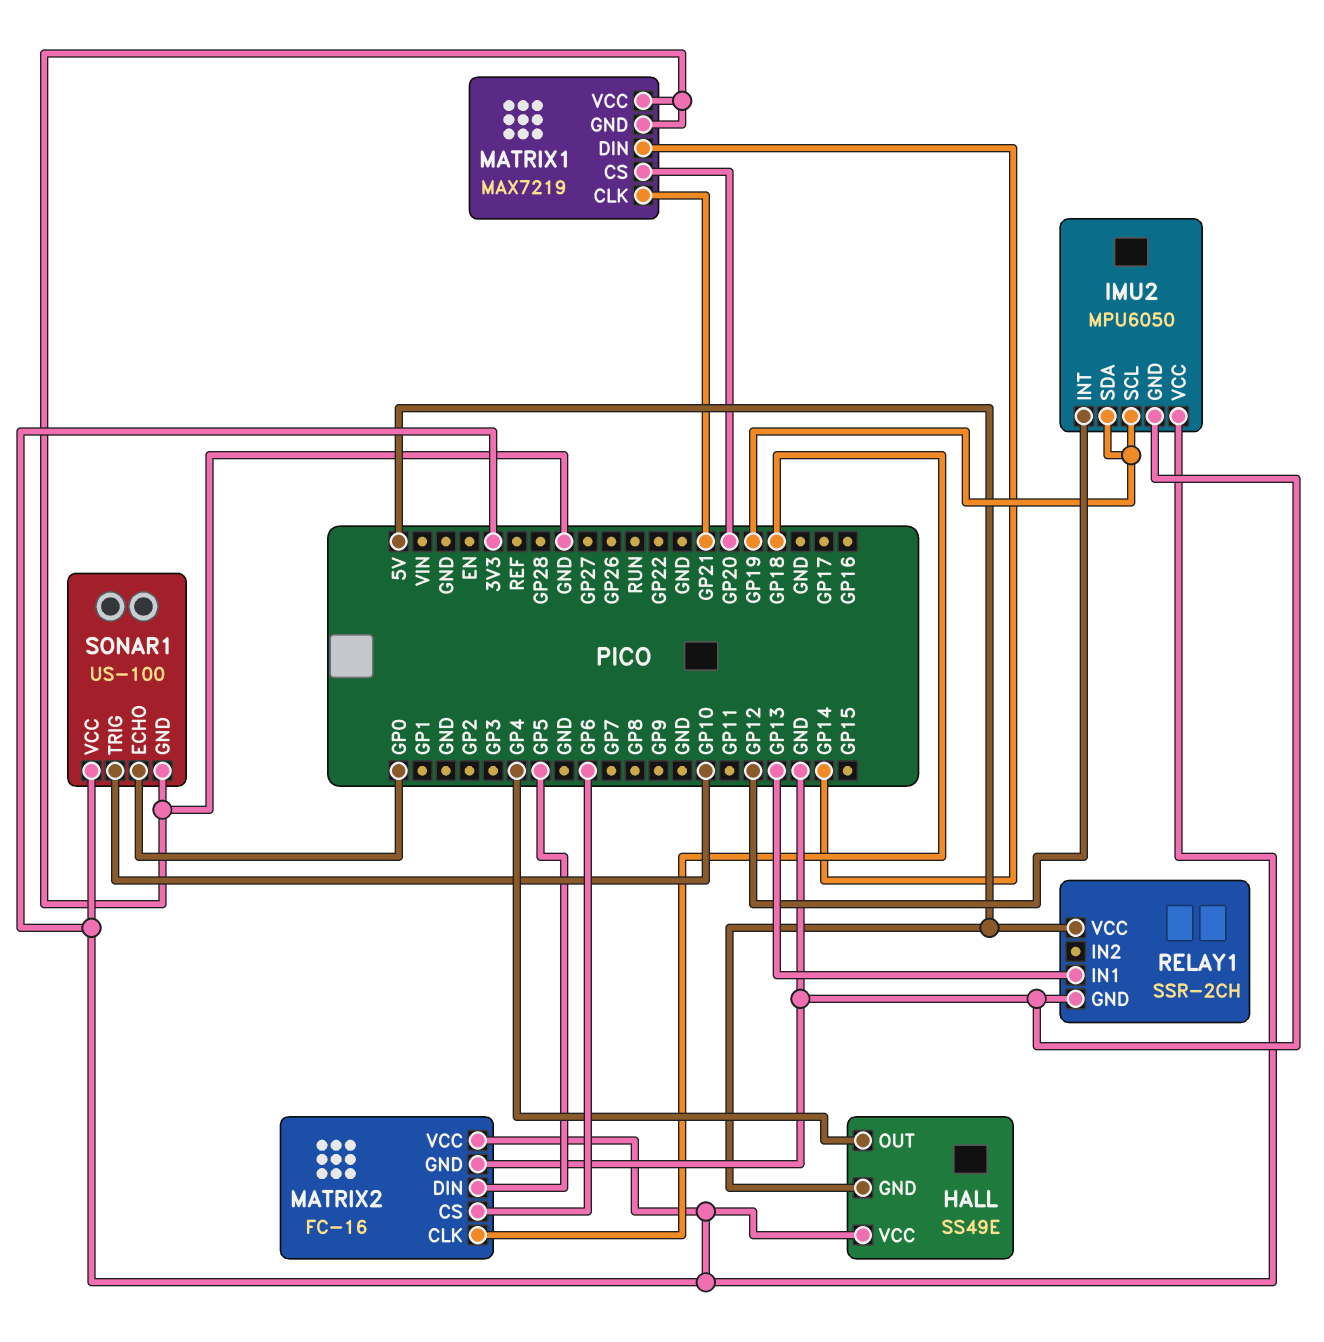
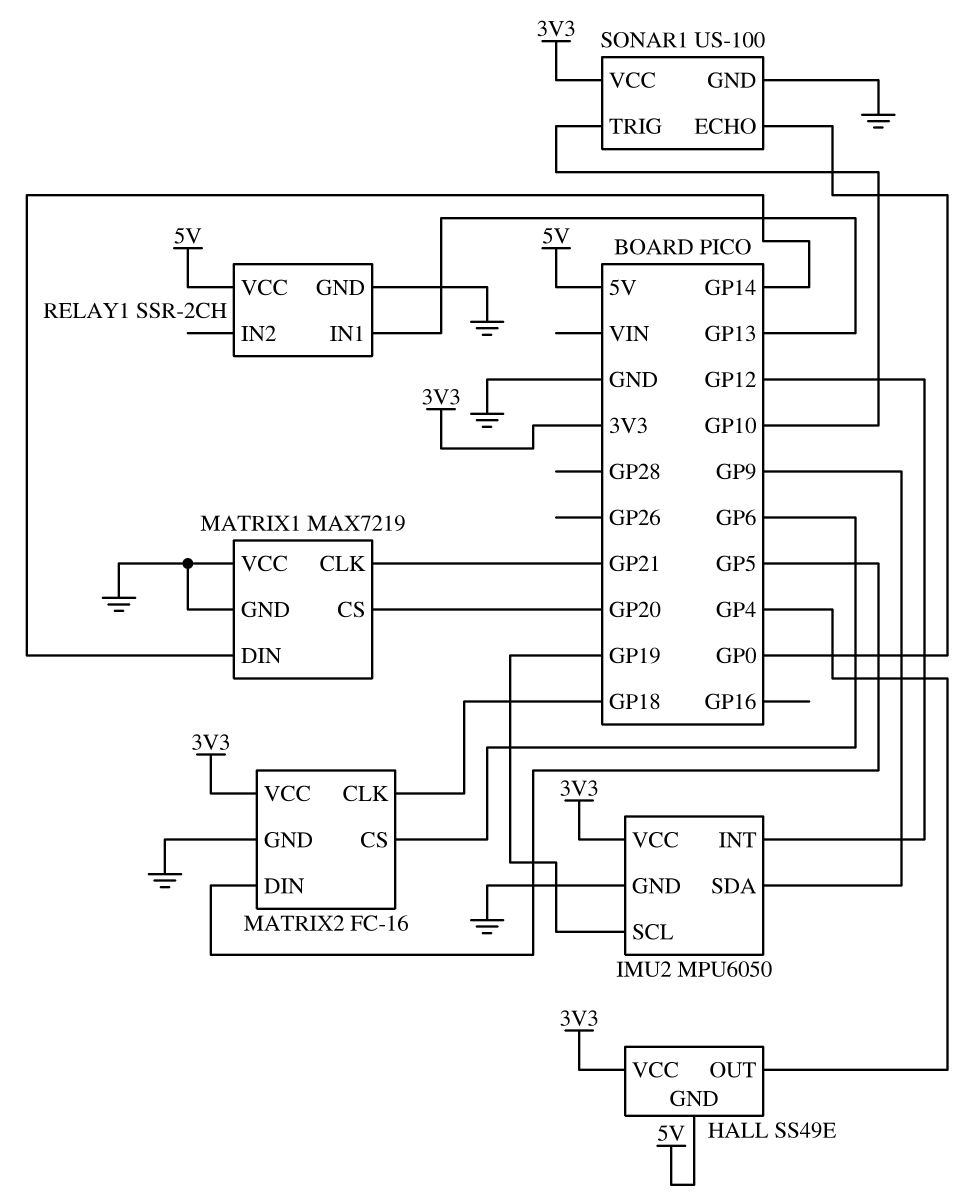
IMU2 pin SDA: GP19 -> GP9

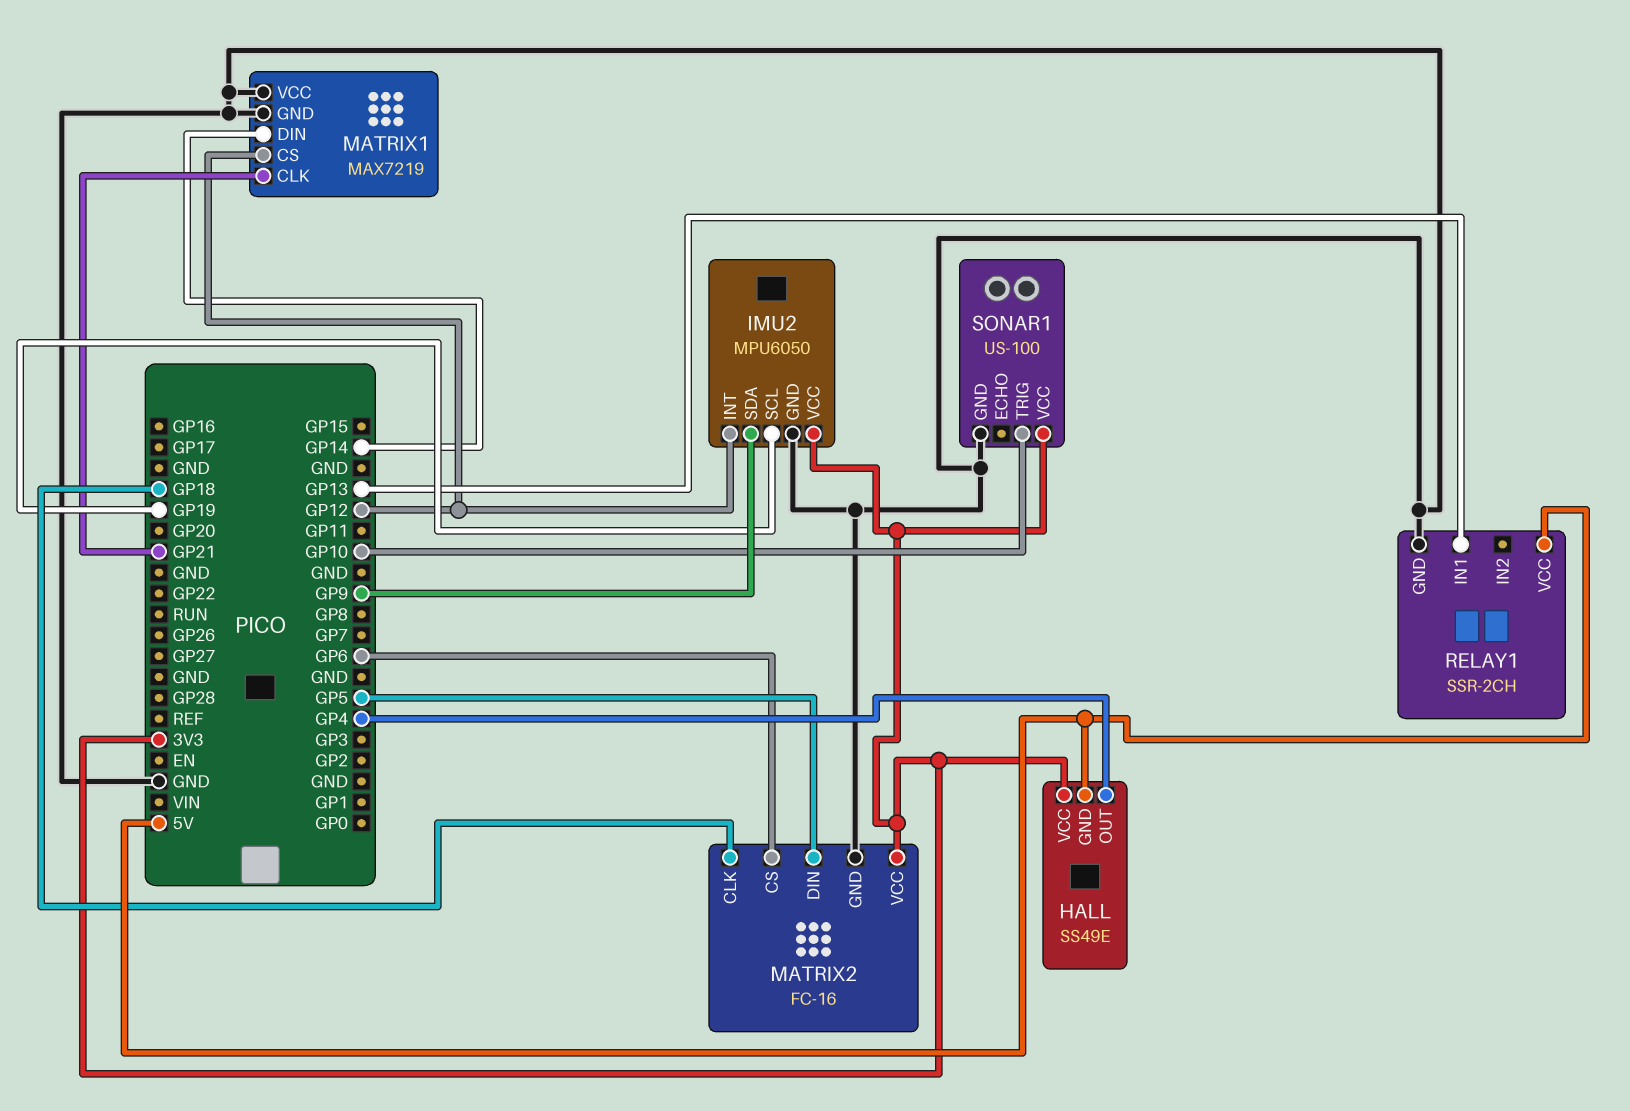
MATRIX1 pin CS: GP20 -> GP12
SONAR1 pin ECHO: GP0 -> none

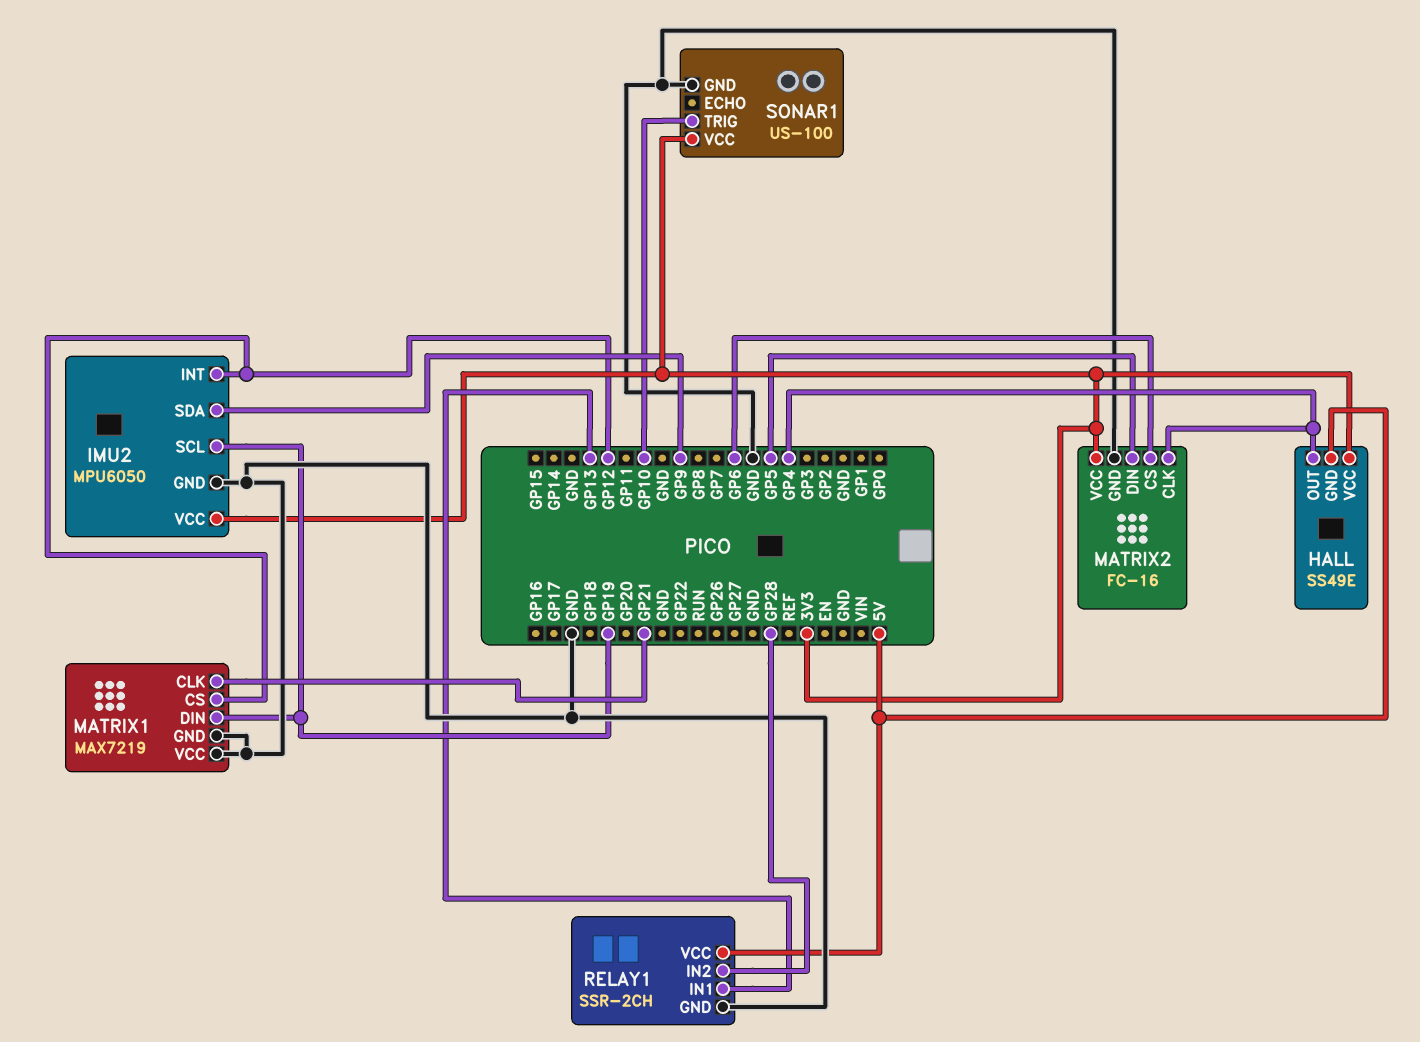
MATRIX1 pin DIN: GP14 -> GP19
MATRIX2 pin CLK: GP18 -> GP4
RELAY1 pin IN2: none -> GP28

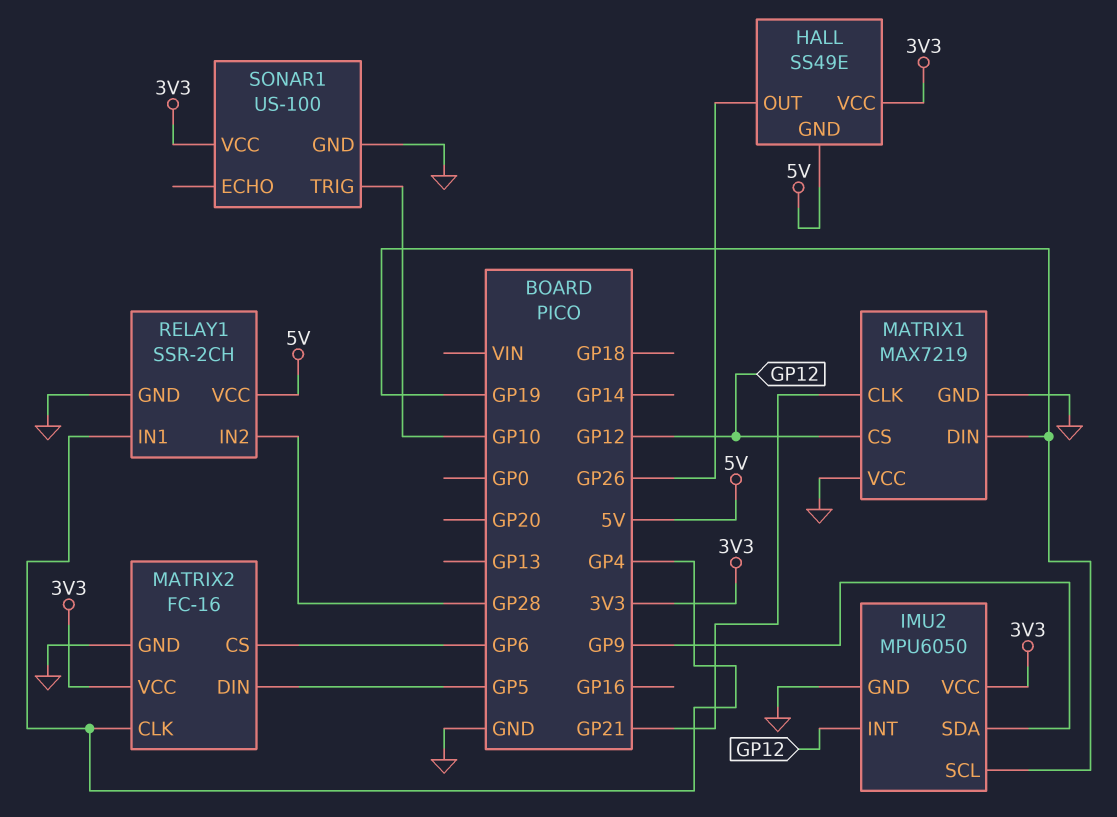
HALL pin OUT: GP4 -> GP26
RELAY1 pin IN1: GP13 -> GP4

